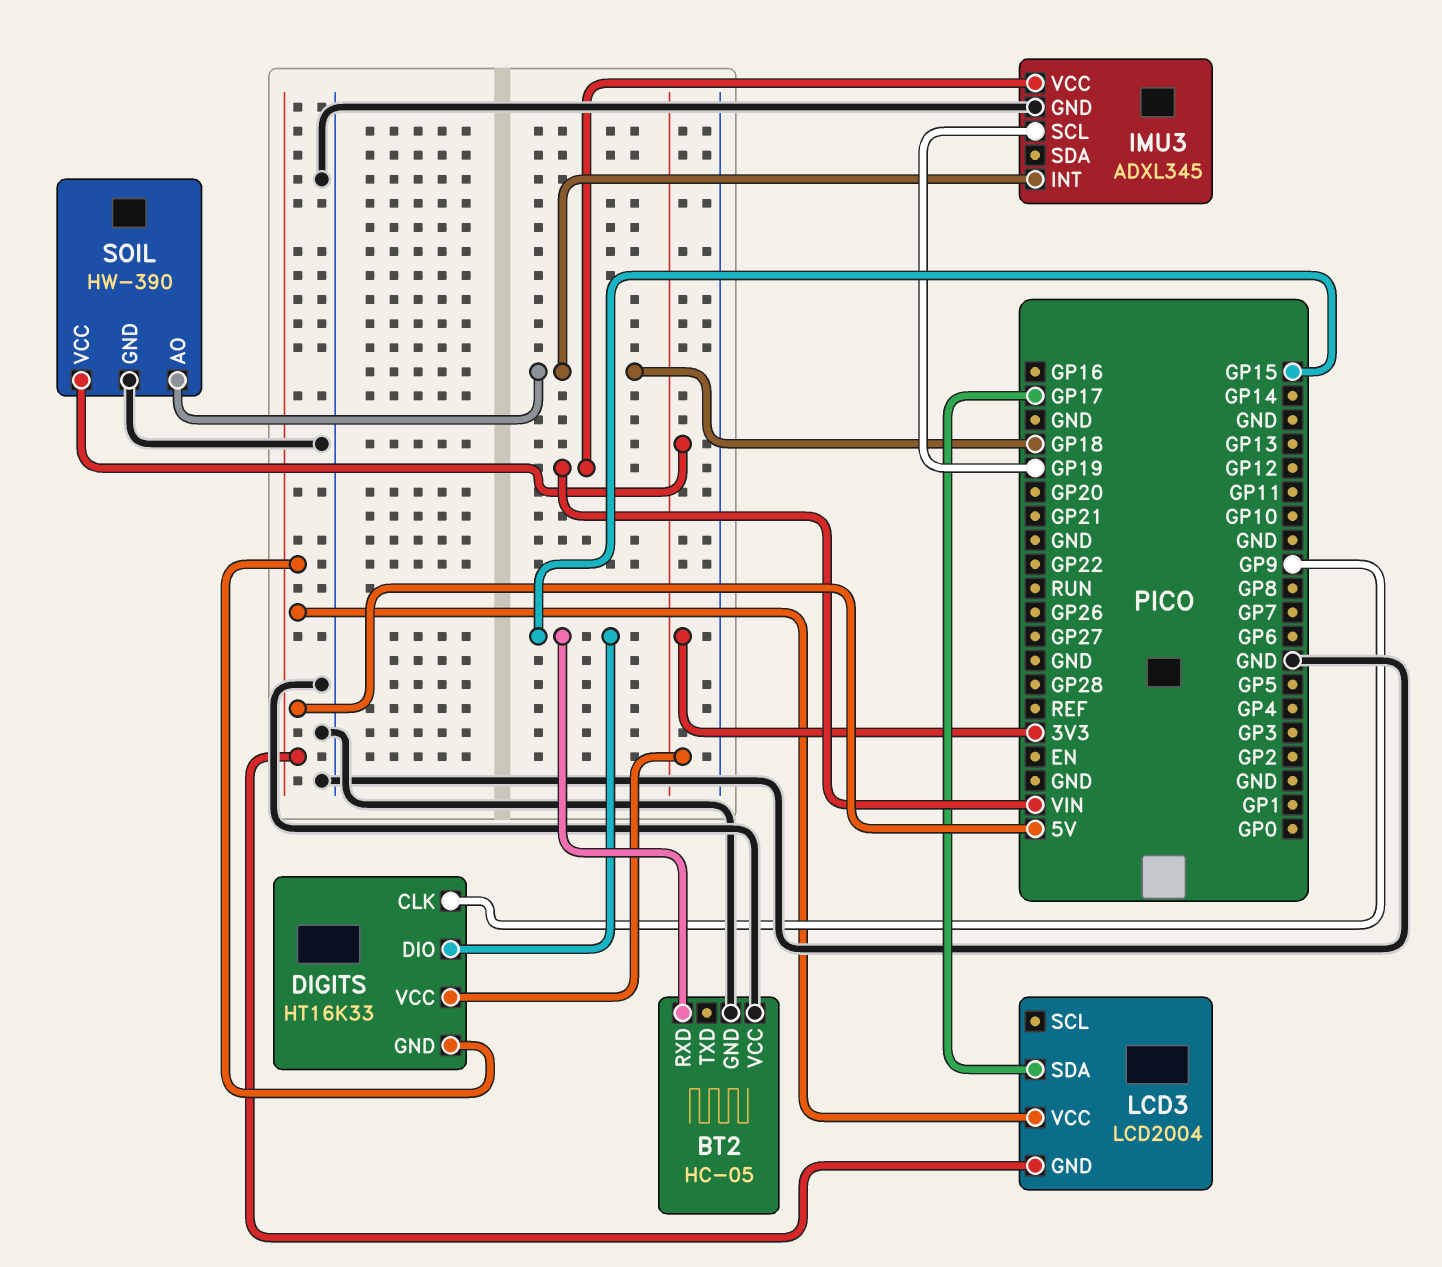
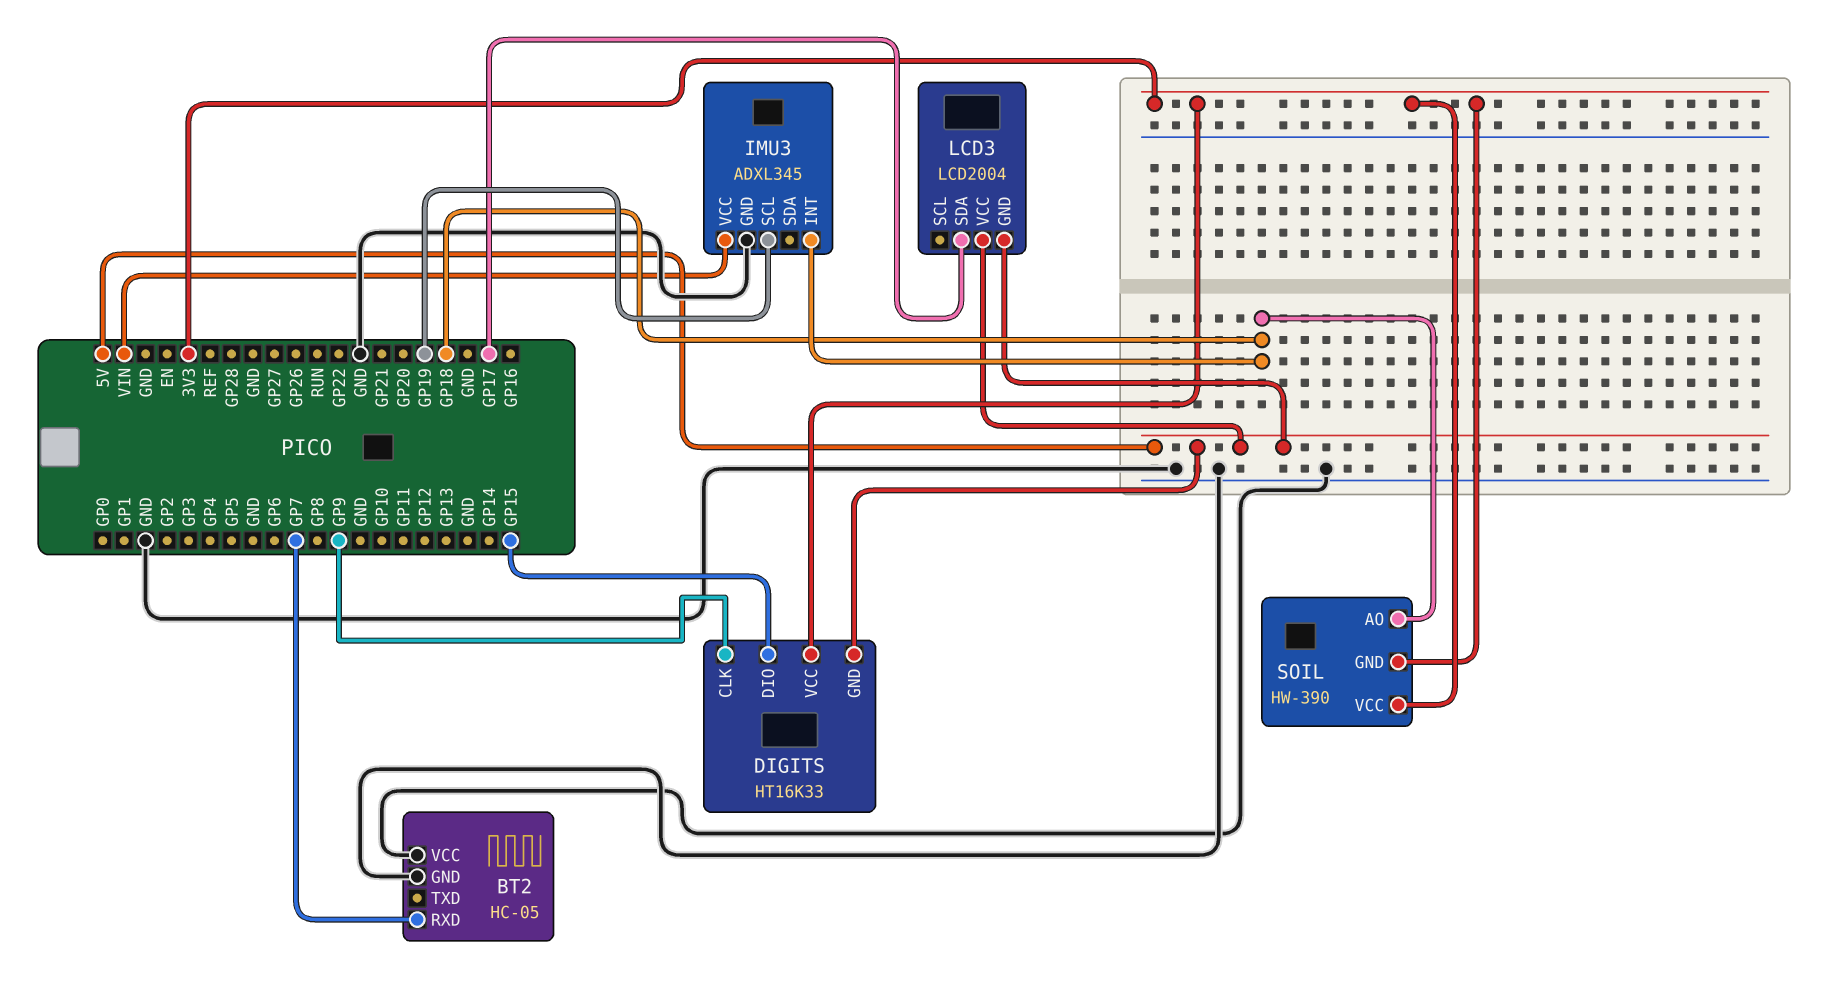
BT2 pin RXD: GP15 -> GP7
SOIL pin GND: GND -> 3V3

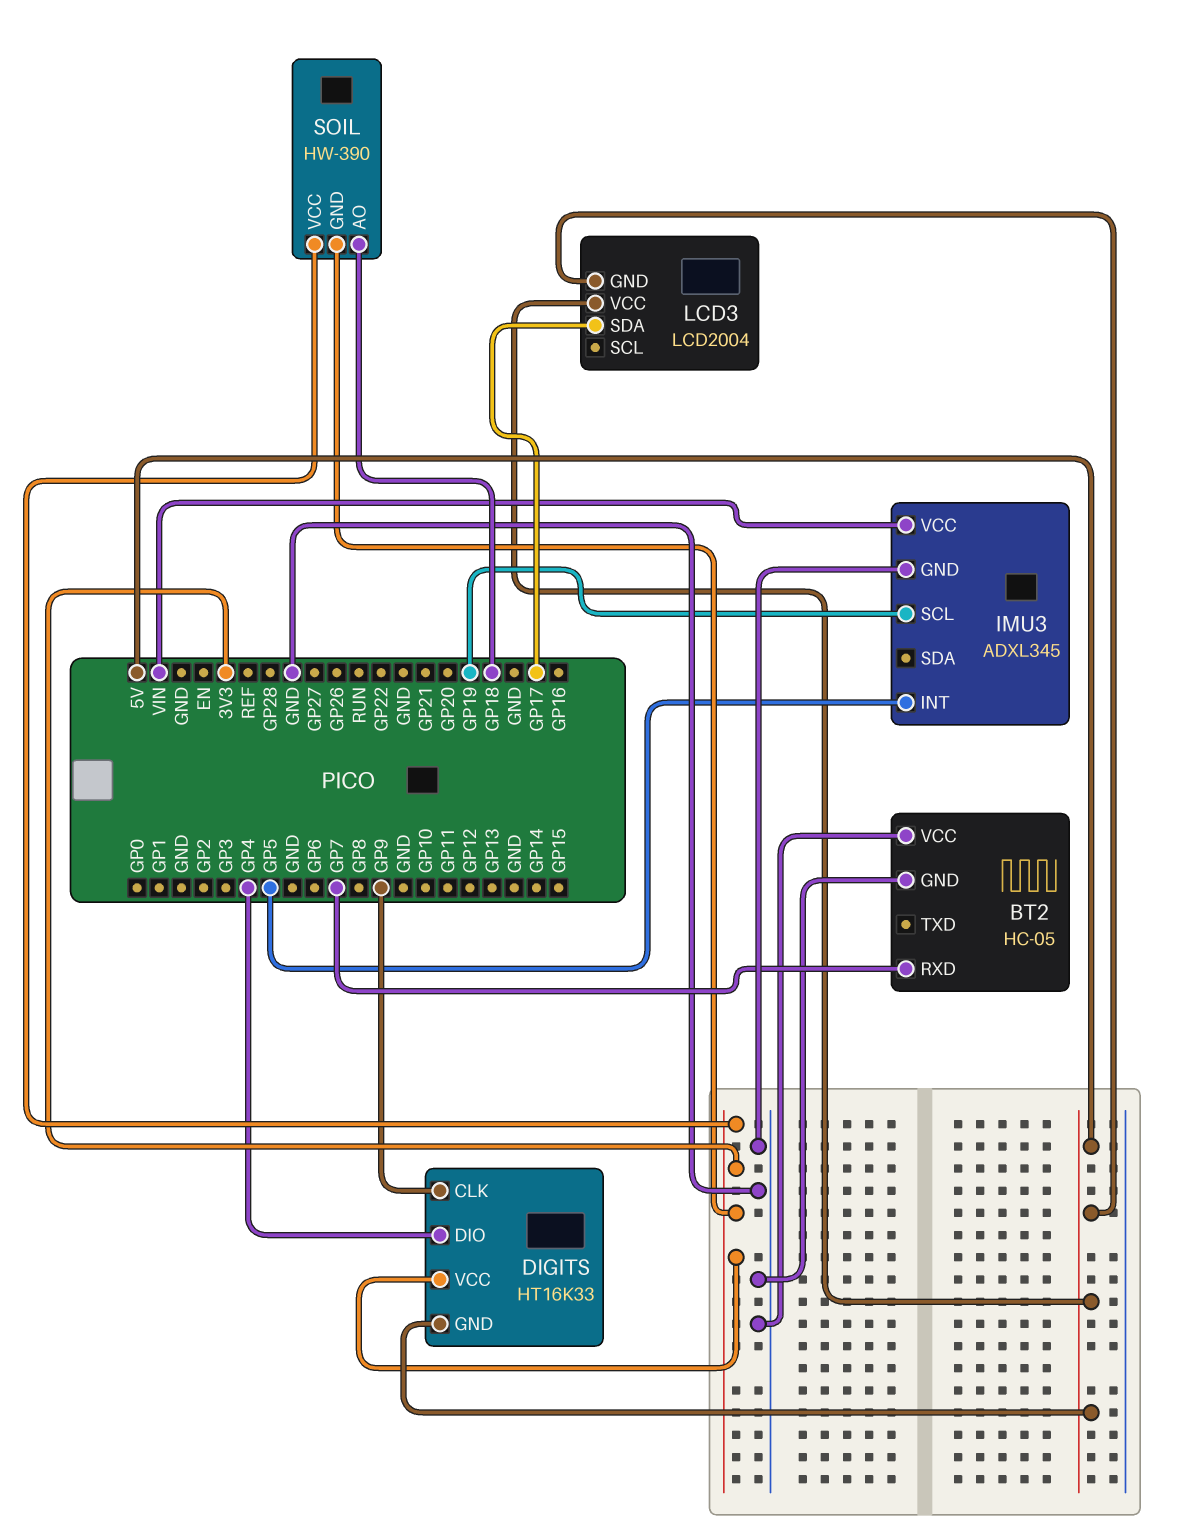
DIGITS pin DIO: GP15 -> GP4
IMU3 pin INT: GP18 -> GP5

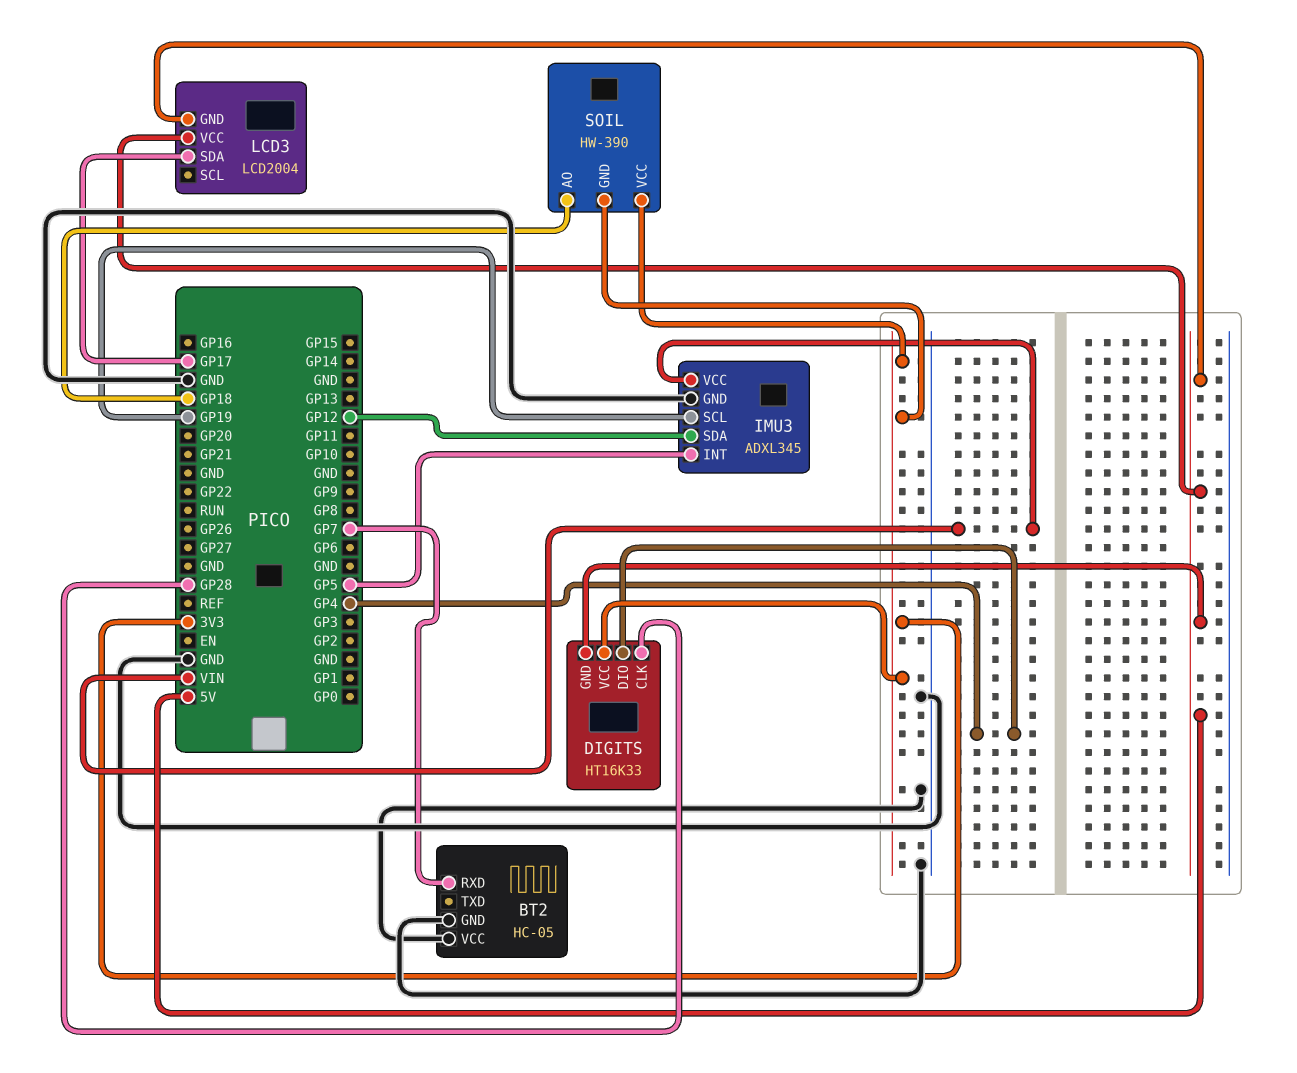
DIGITS pin CLK: GP9 -> GP28
IMU3 pin SDA: none -> GP12

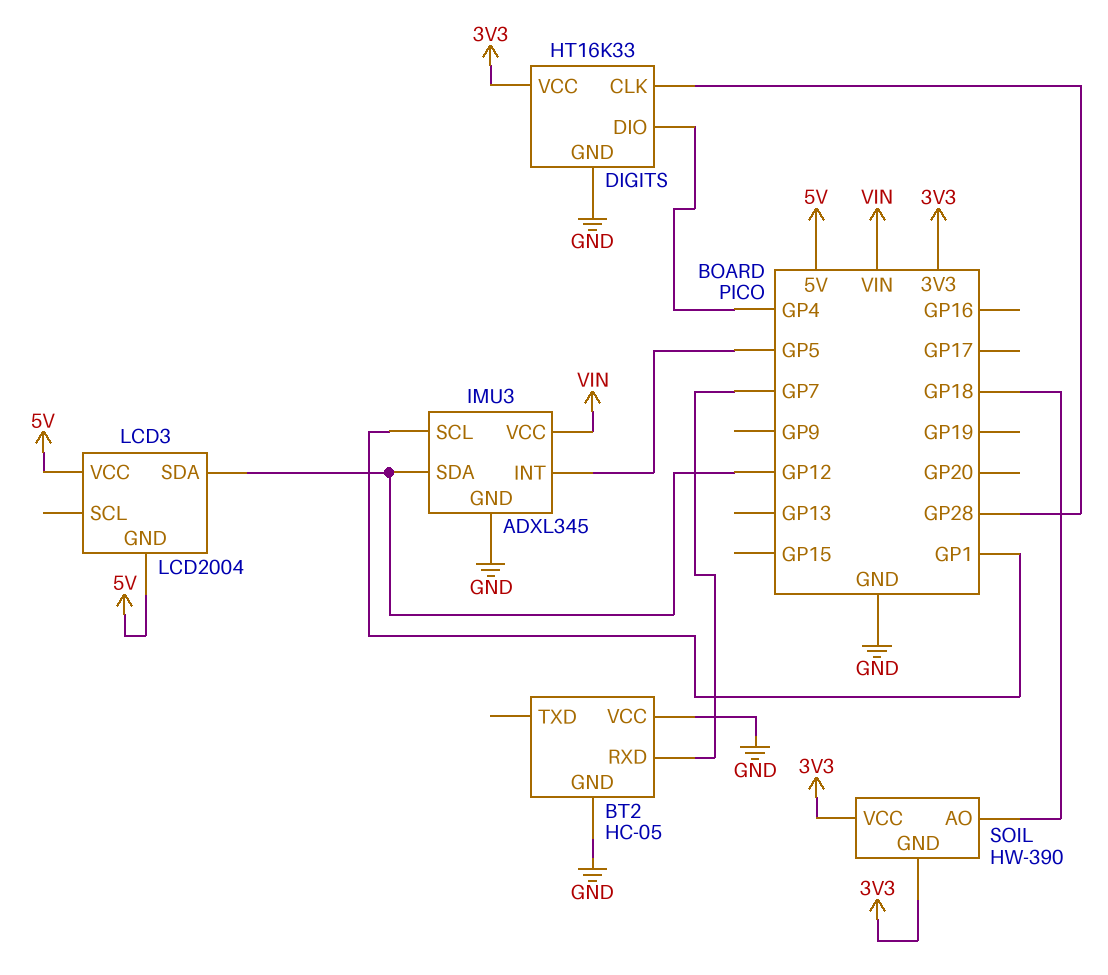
DIGITS pin GND: 5V -> GND
IMU3 pin SCL: GP19 -> GP1
LCD3 pin SDA: GP17 -> GP12

